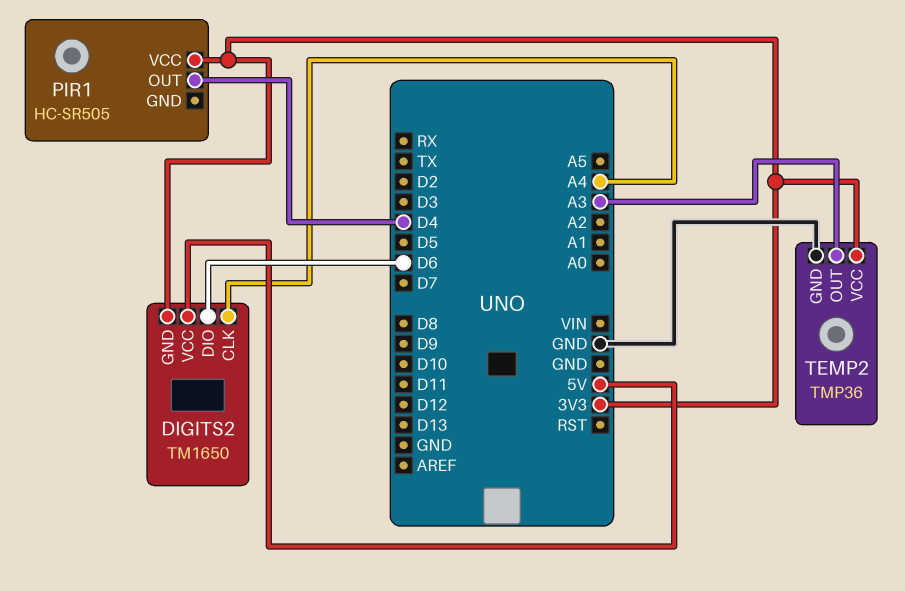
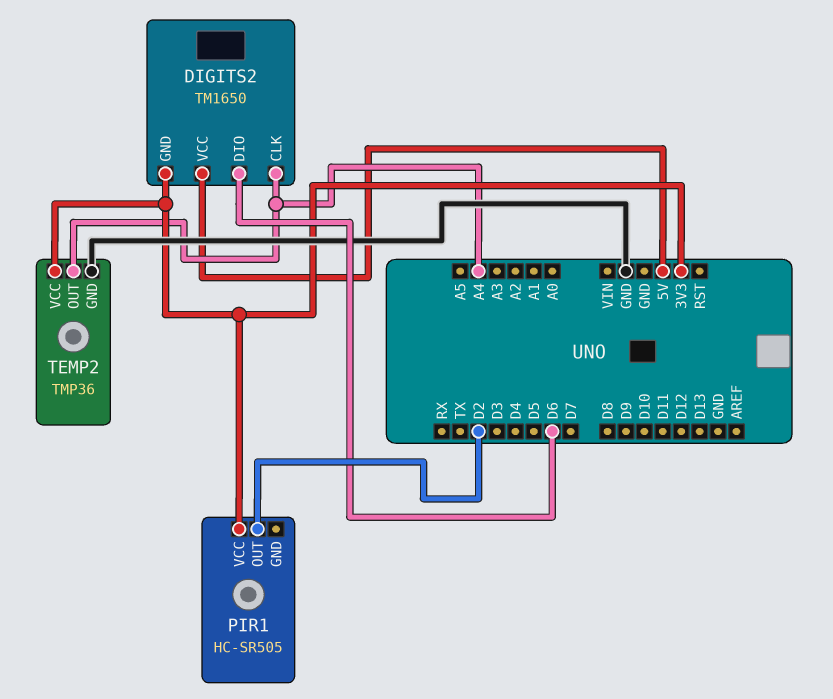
PIR1 pin OUT: D4 -> D2
TEMP2 pin OUT: A3 -> A4

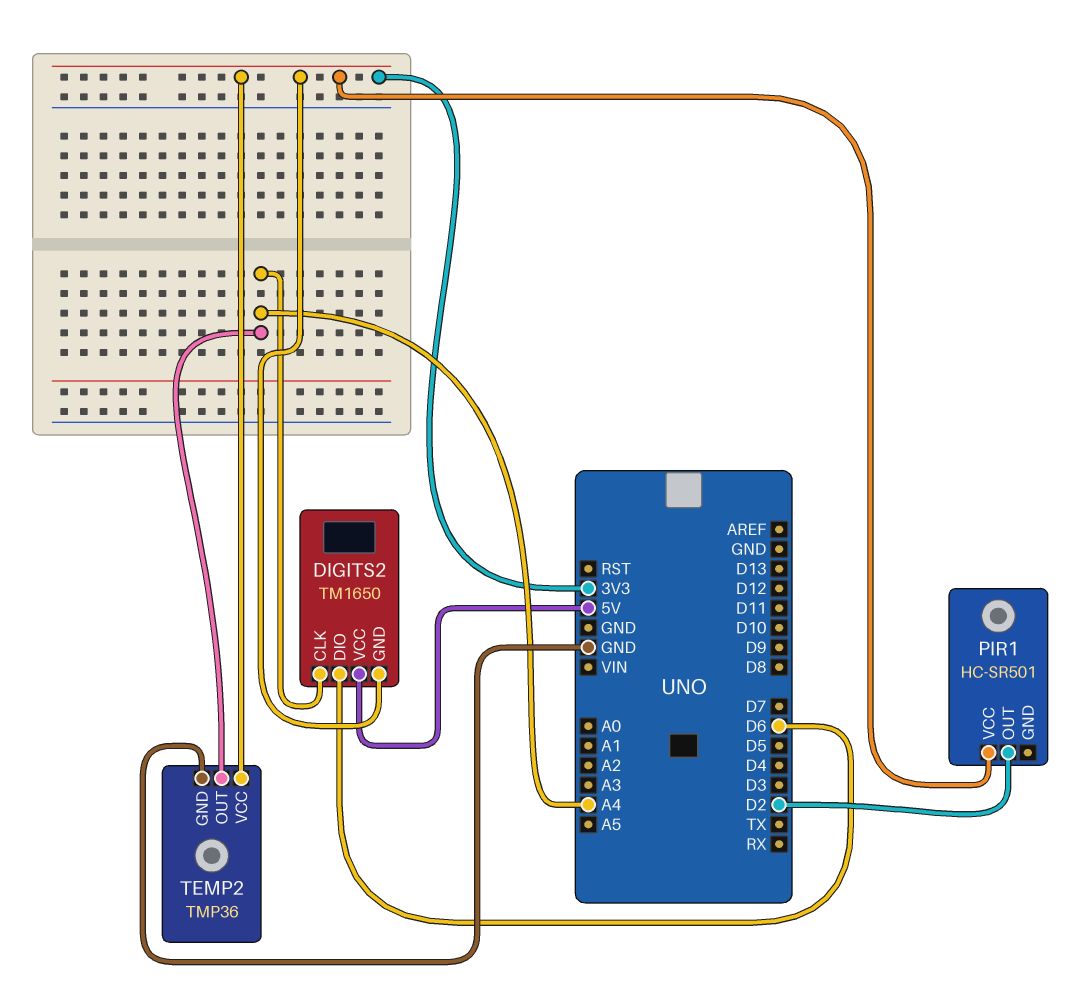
PIR1: HC-SR505 -> HC-SR501

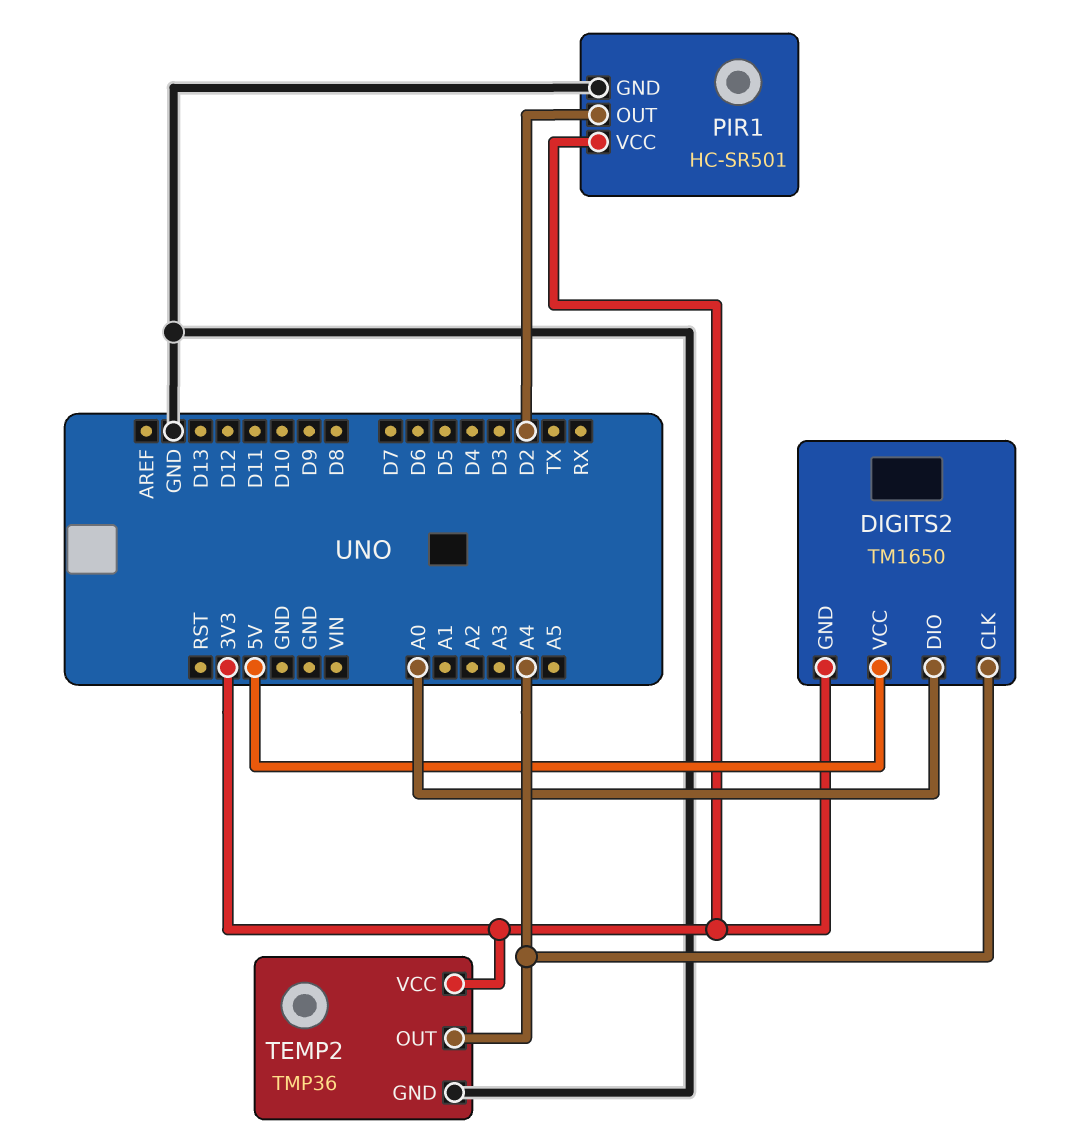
DIGITS2 pin DIO: D6 -> A0
PIR1 pin GND: none -> GND

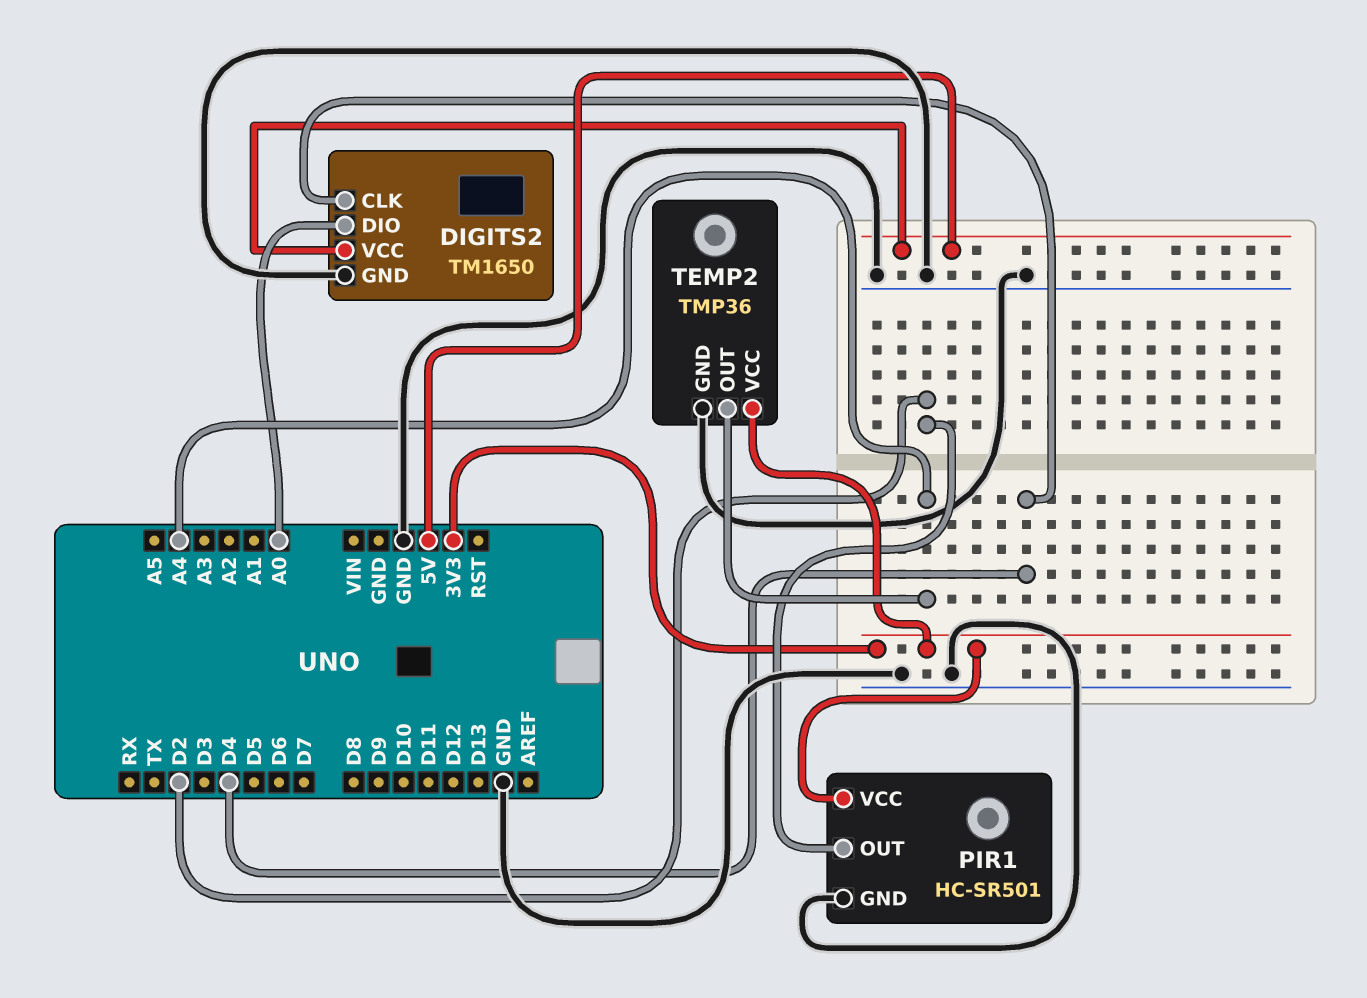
DIGITS2 pin CLK: A4 -> D4
DIGITS2 pin GND: 3V3 -> GND

